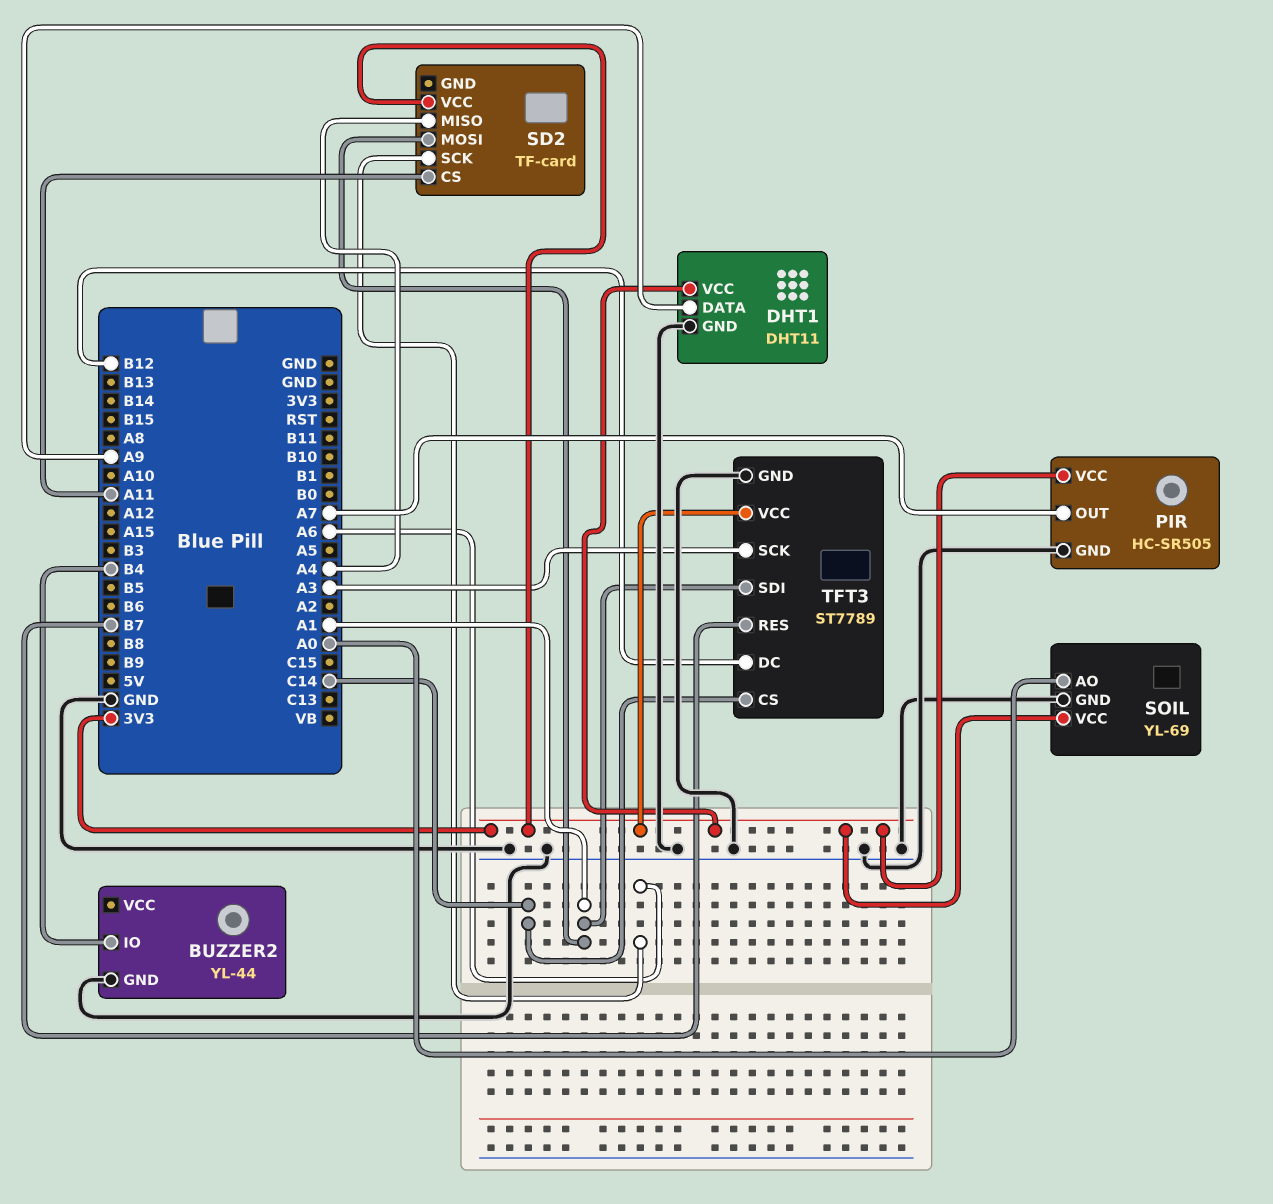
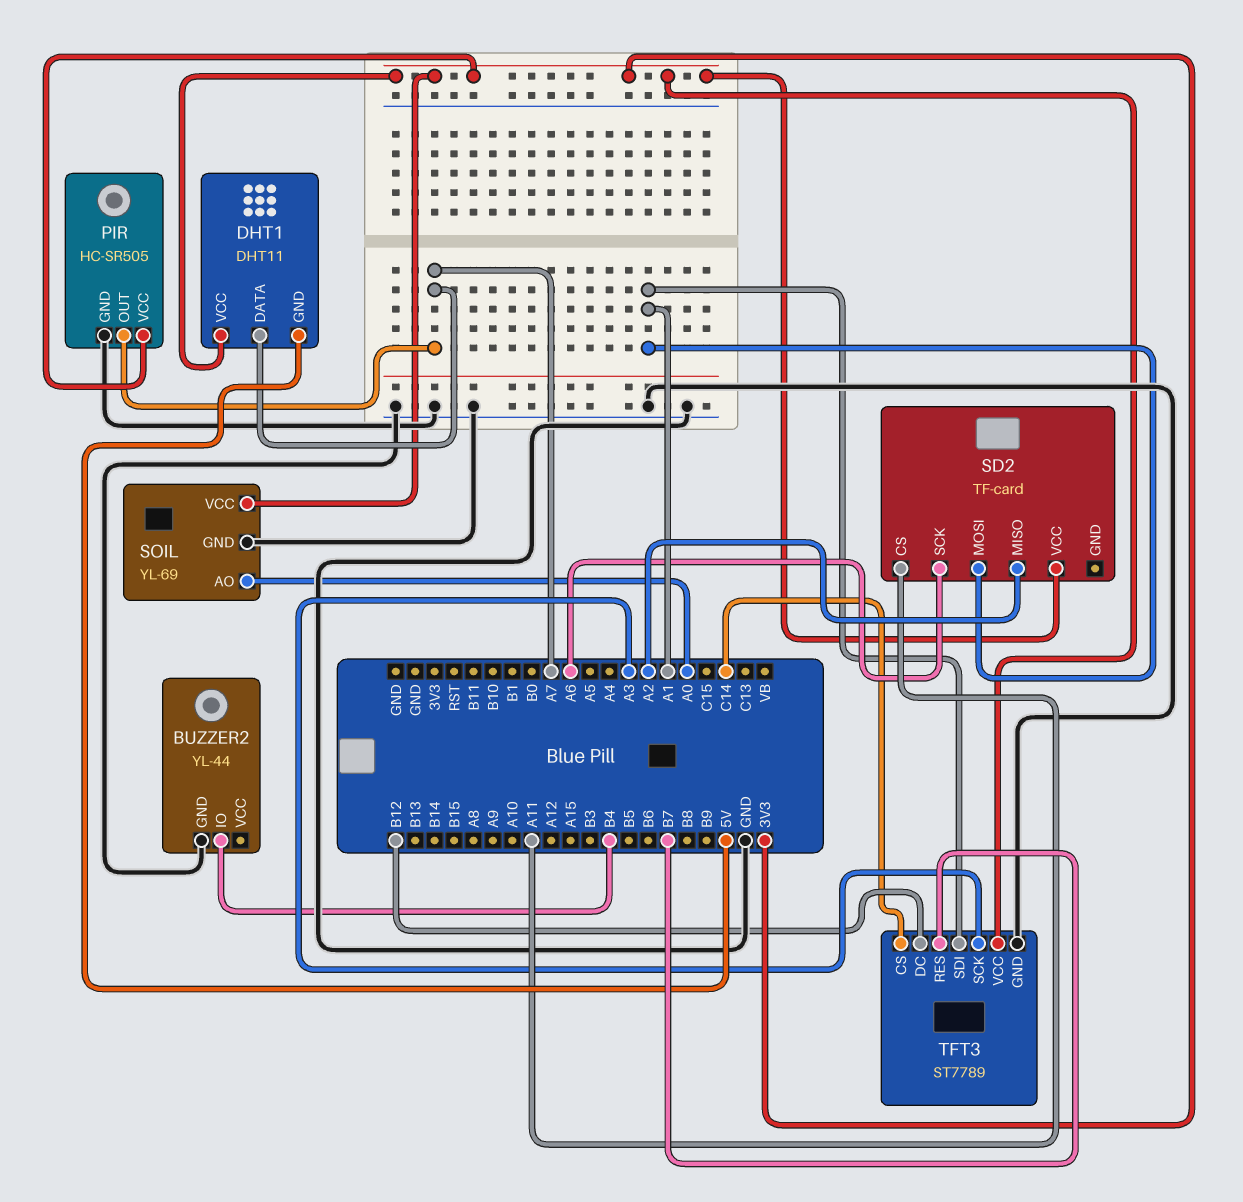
DHT1 pin DATA: A9 -> A7
DHT1 pin GND: GND -> 5V
SD2 pin MISO: A4 -> A2

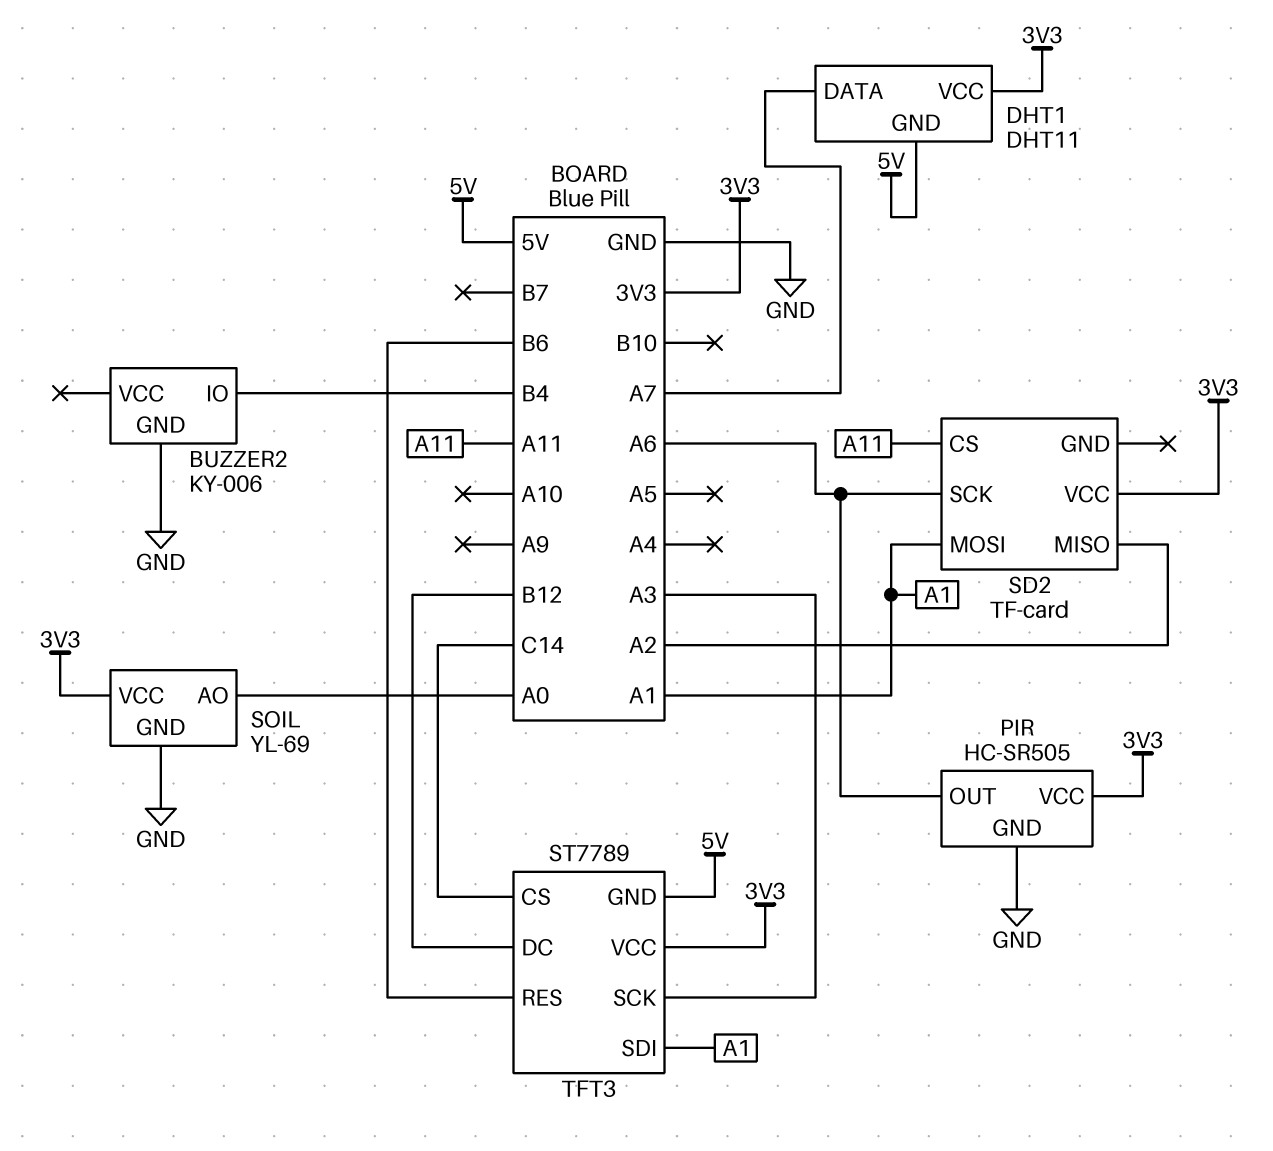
BUZZER2: YL-44 -> KY-006
PIR pin OUT: A7 -> A6
TFT3 pin GND: GND -> 5V
TFT3 pin RES: B7 -> B6

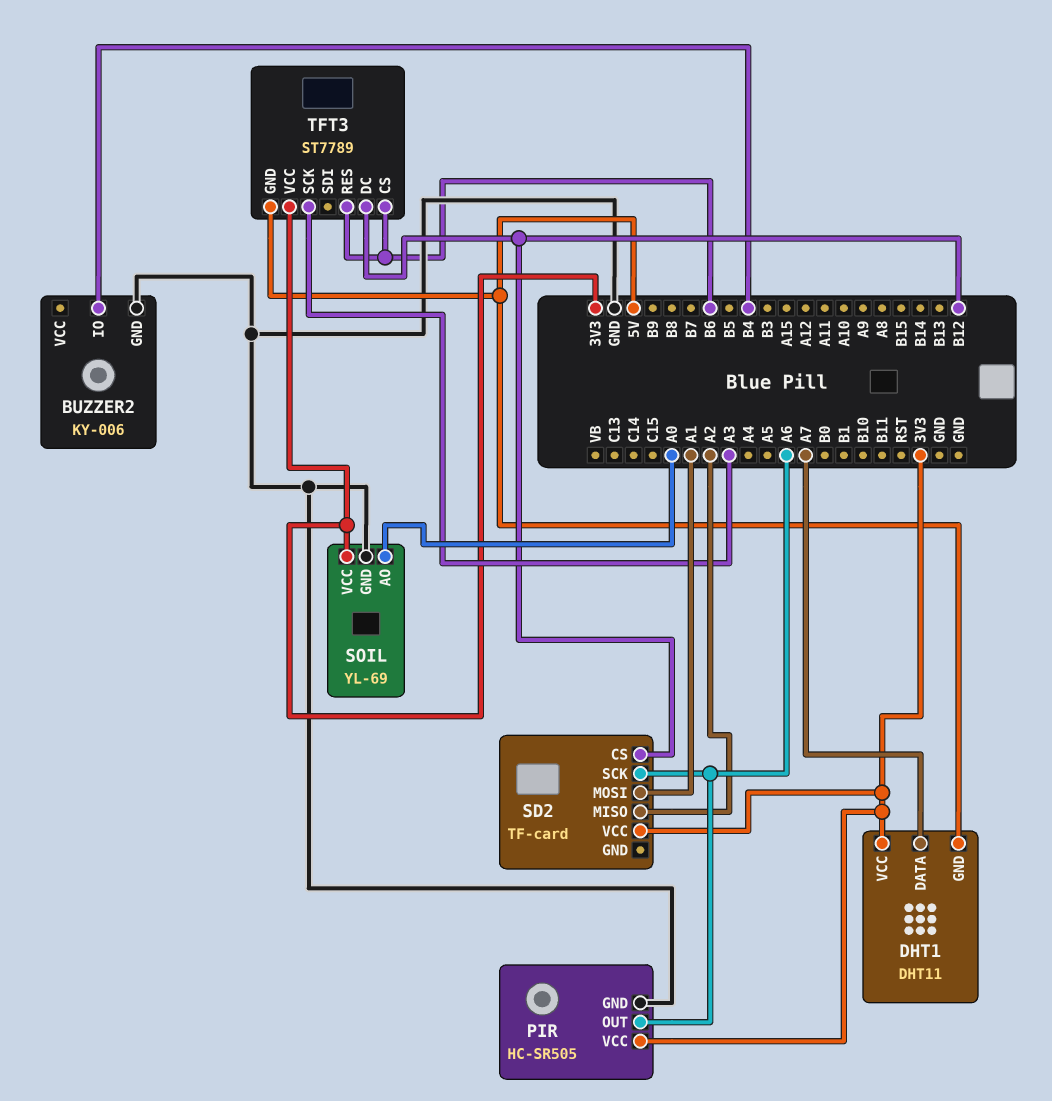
SD2 pin CS: A11 -> B12
TFT3 pin CS: C14 -> B6
TFT3 pin SDI: A1 -> none

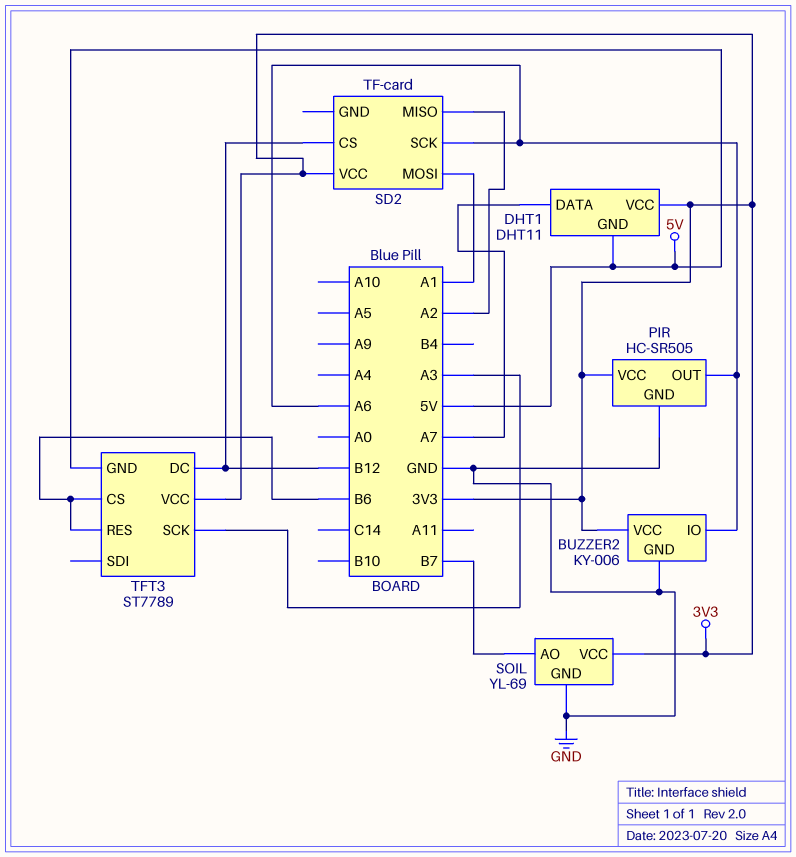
BUZZER2 pin IO: B4 -> A6
BUZZER2 pin VCC: none -> 3V3
SOIL pin AO: A0 -> B7

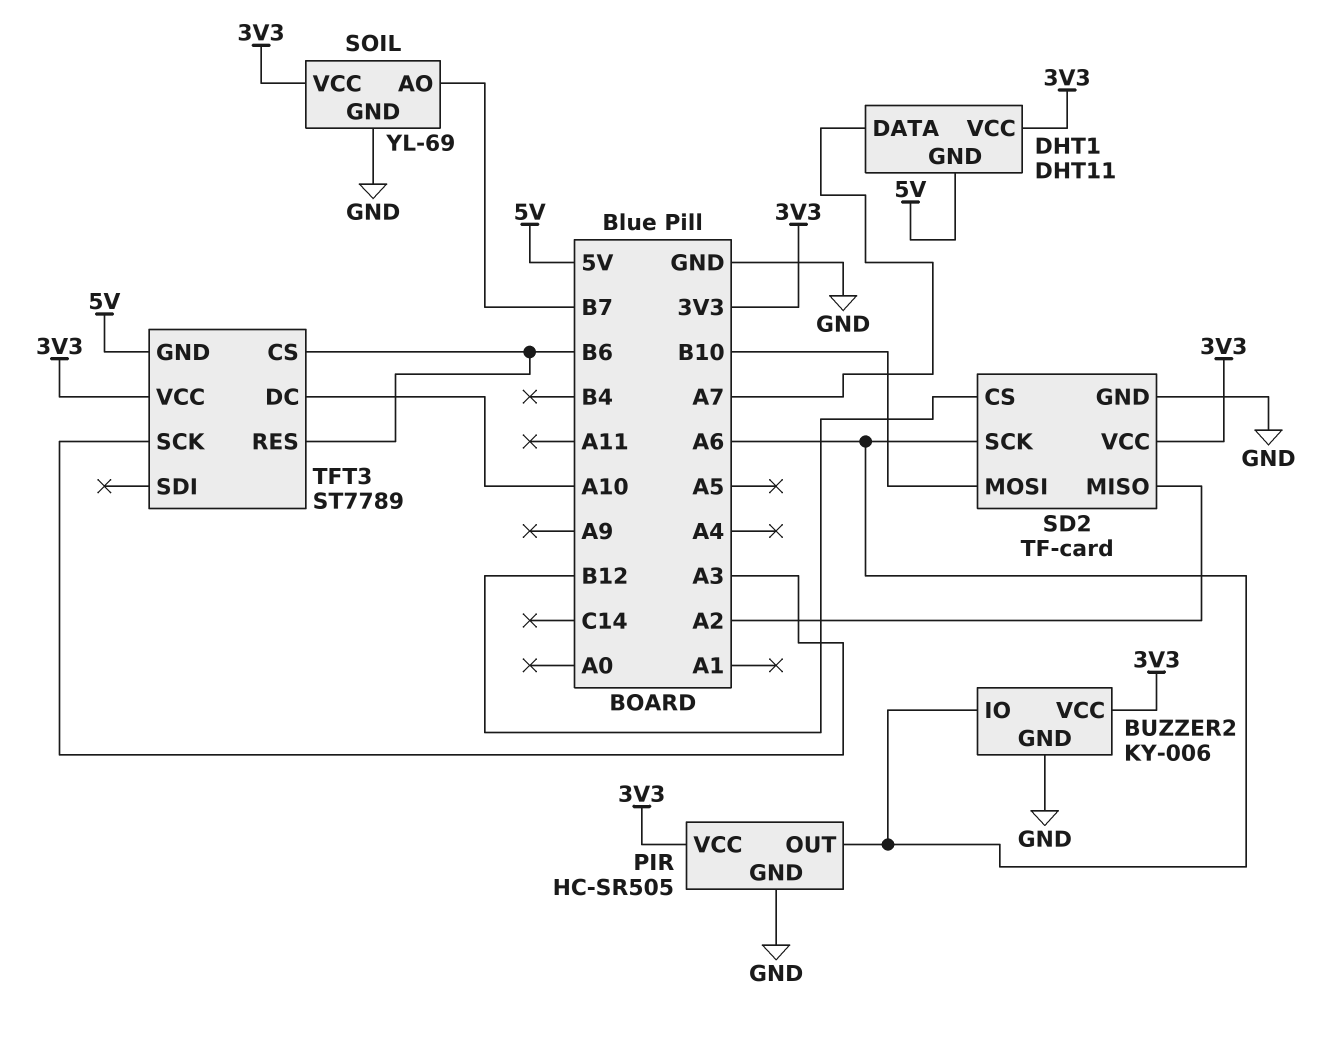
SD2 pin GND: none -> GND
SD2 pin MOSI: A1 -> B10
TFT3 pin DC: B12 -> A10

